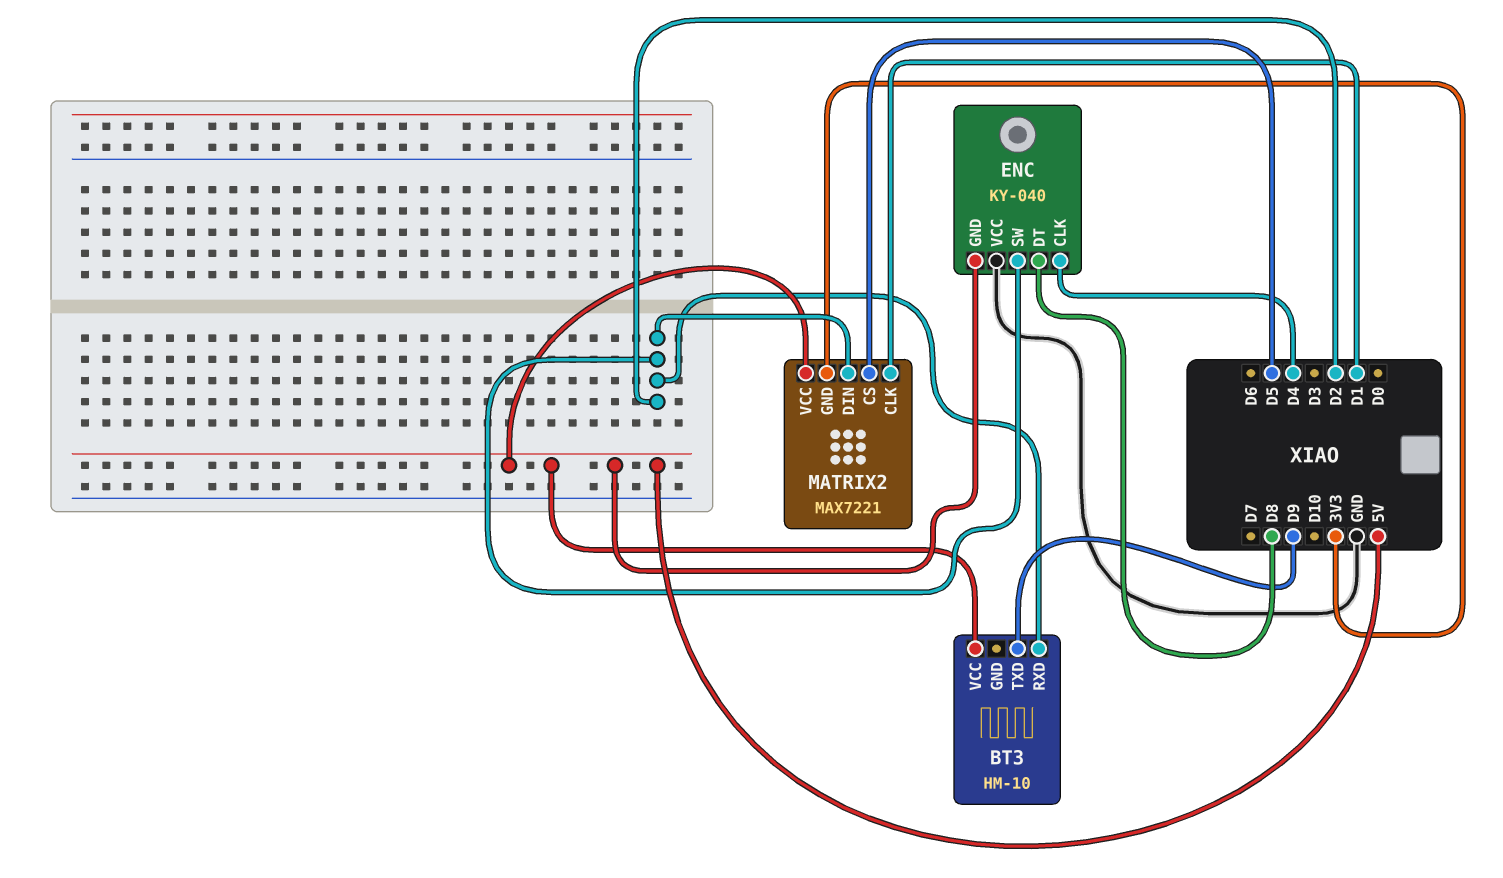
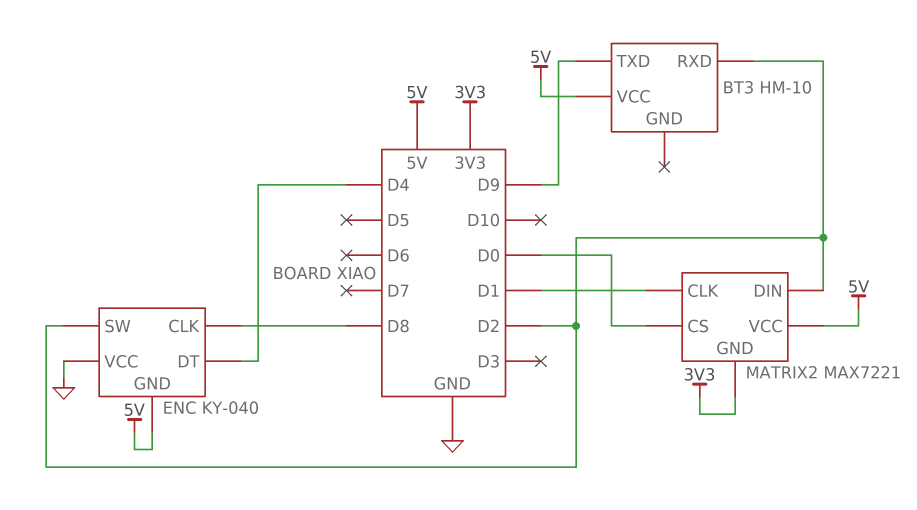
ENC pin CLK: D4 -> D8
ENC pin DT: D8 -> D4
MATRIX2 pin CS: D5 -> D0

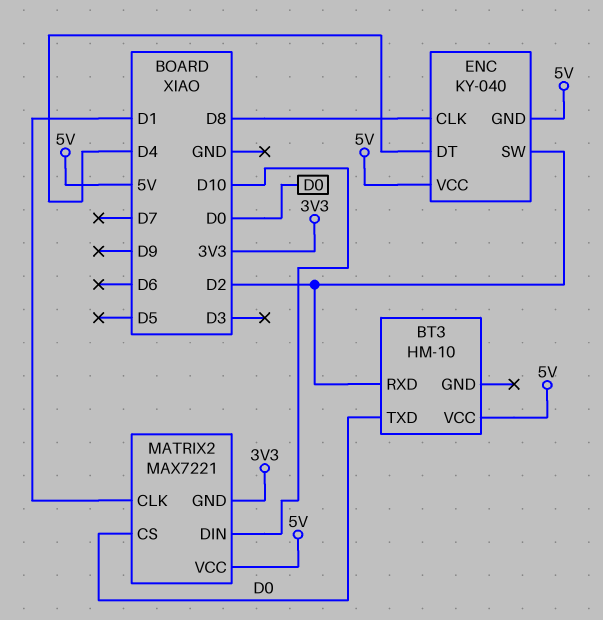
BT3 pin TXD: D9 -> D0
ENC pin VCC: GND -> 5V
MATRIX2 pin DIN: D2 -> D10

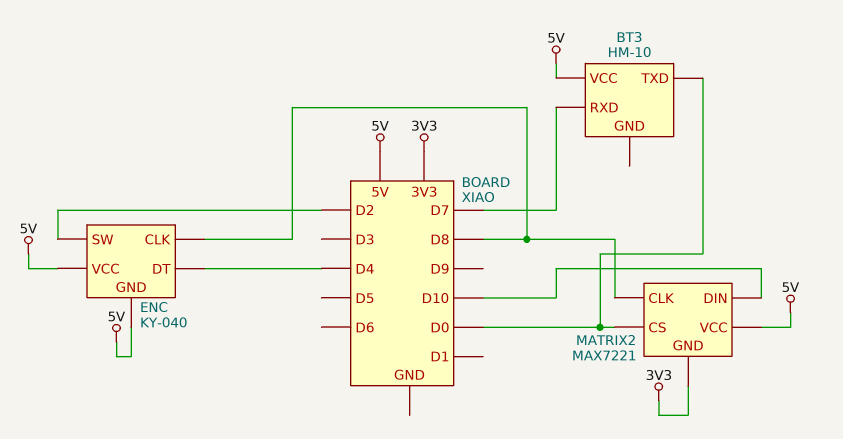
BT3 pin RXD: D2 -> D7
MATRIX2 pin CLK: D1 -> D8

